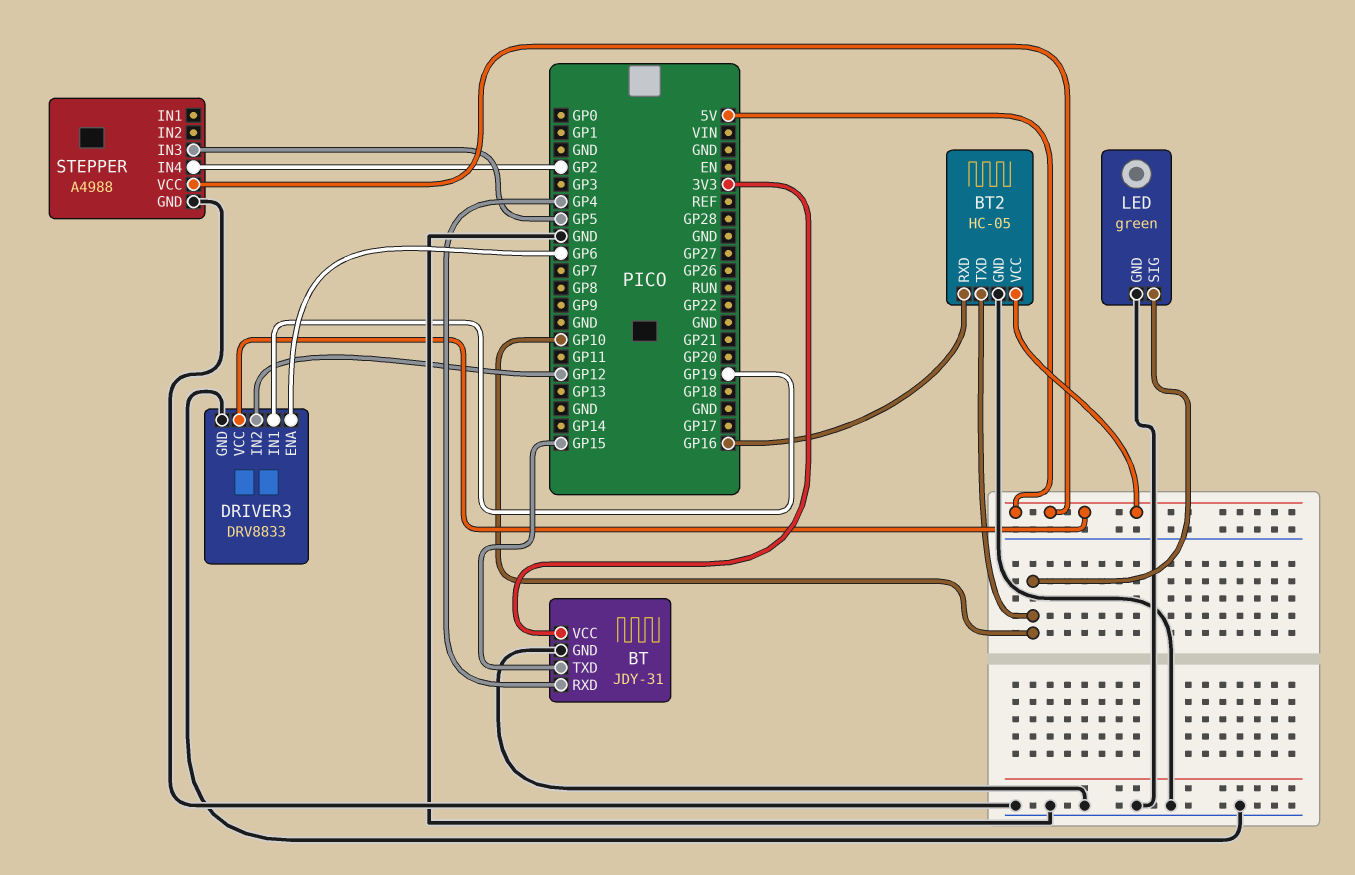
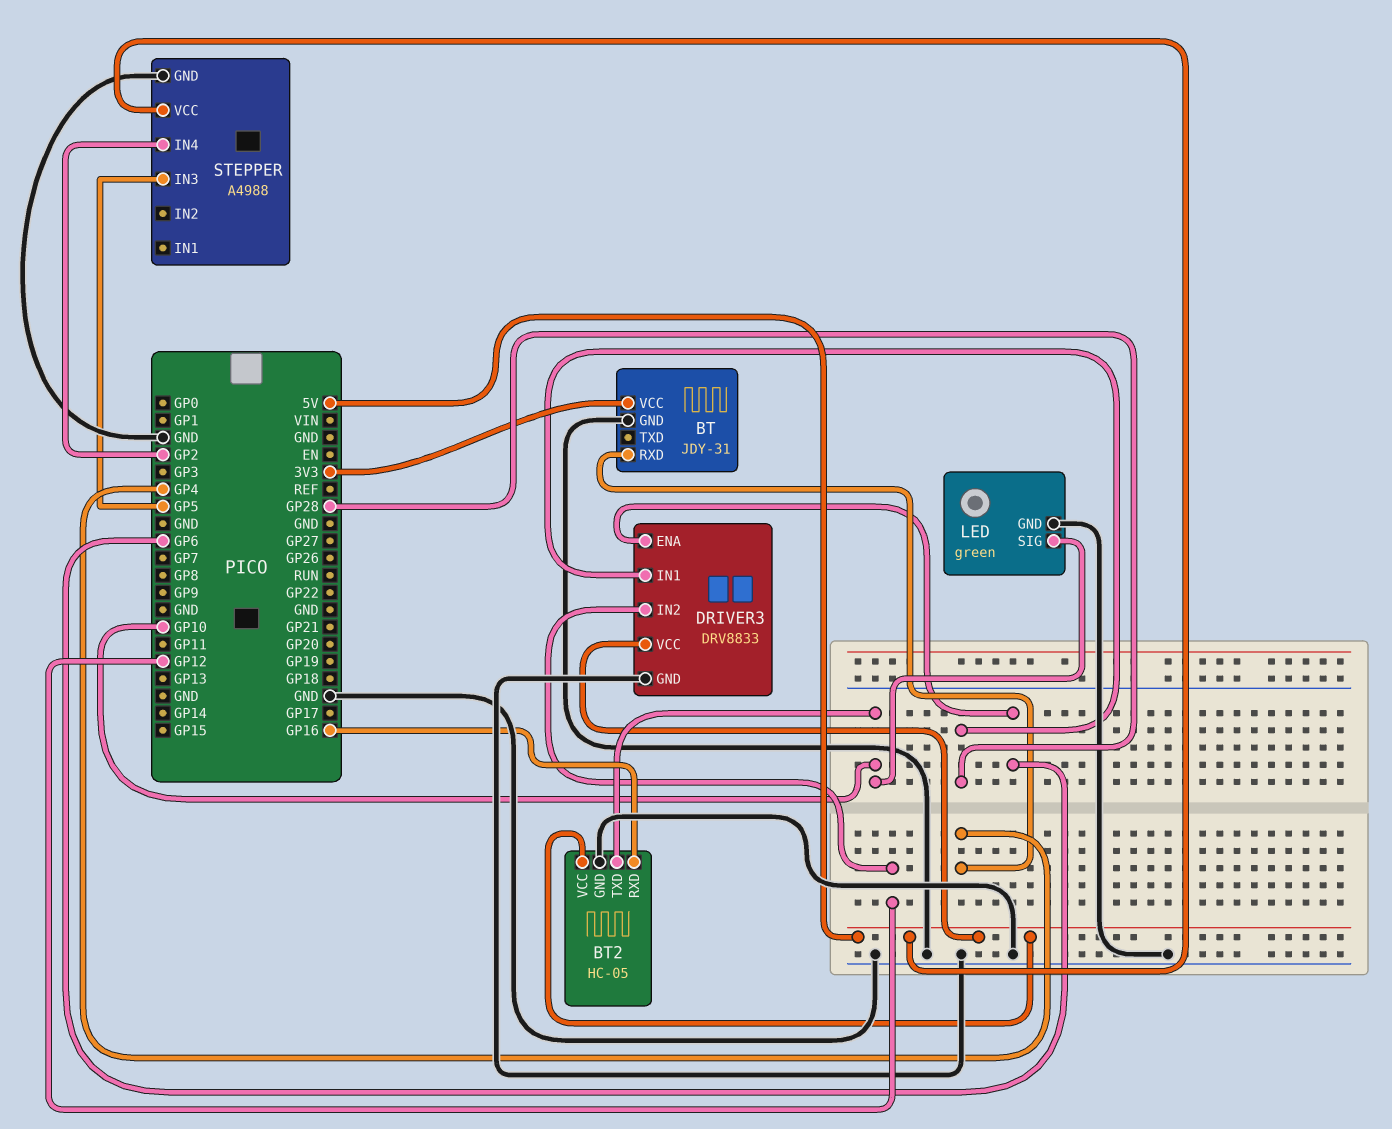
BT pin TXD: GP15 -> none
DRIVER3 pin IN1: GP19 -> GP28

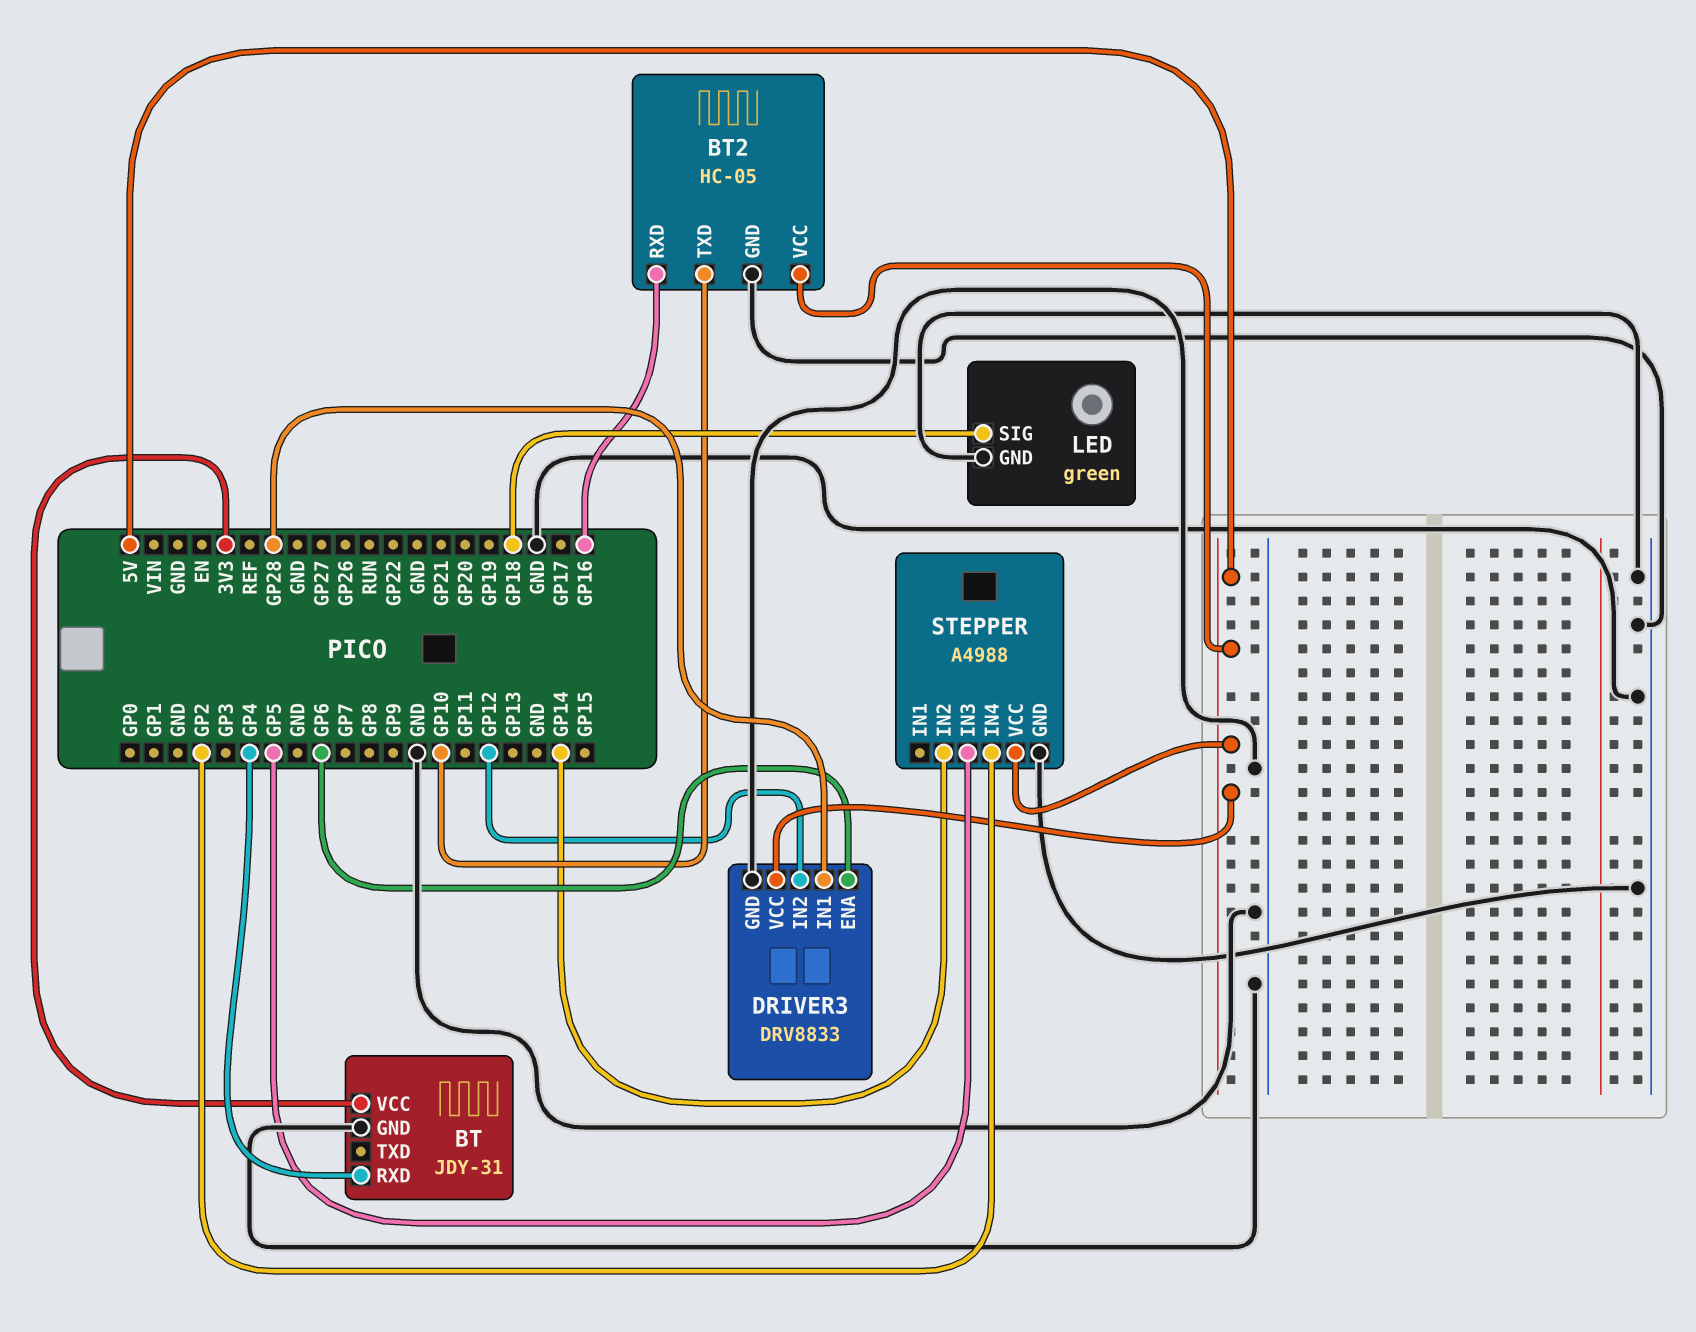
LED pin SIG: GP10 -> GP18
STEPPER pin IN2: none -> GP14

